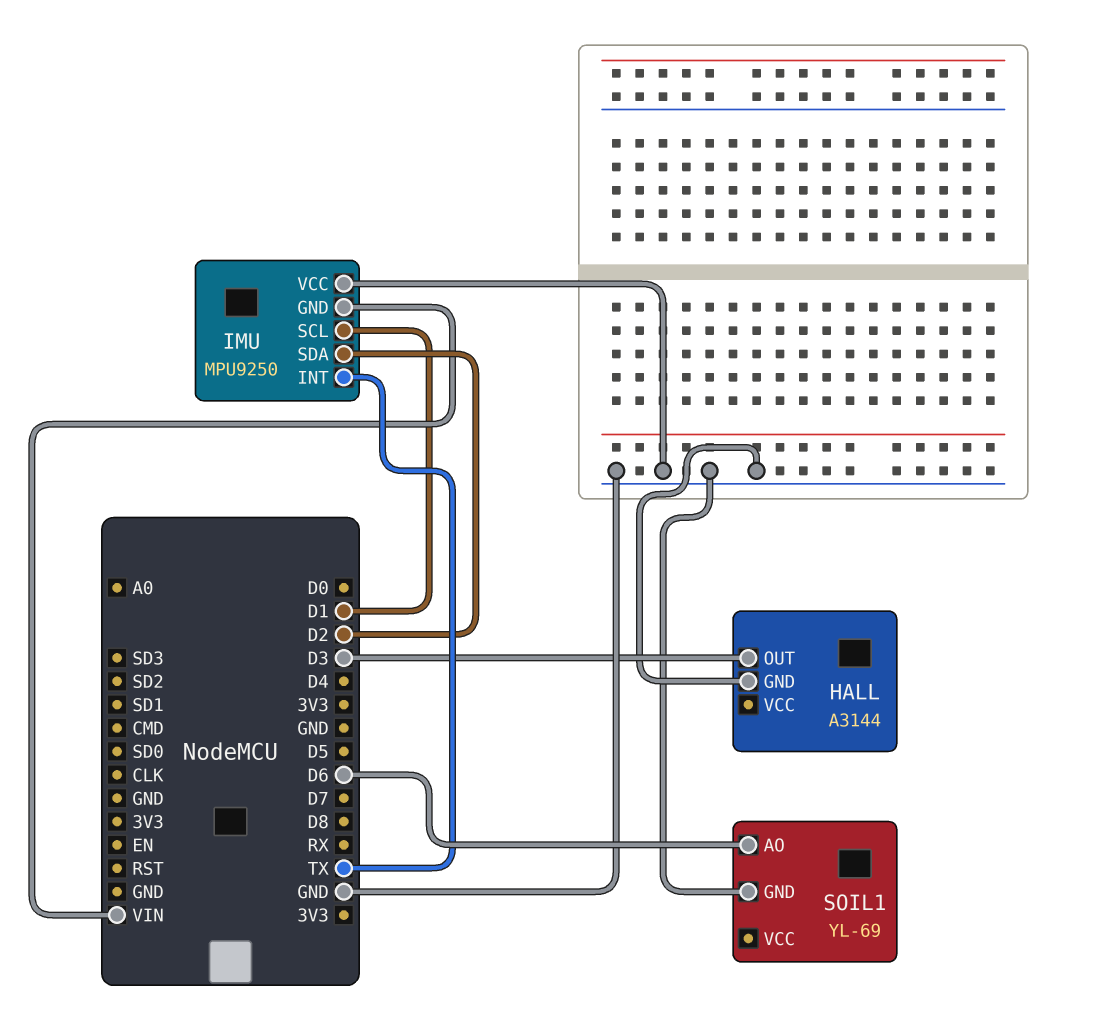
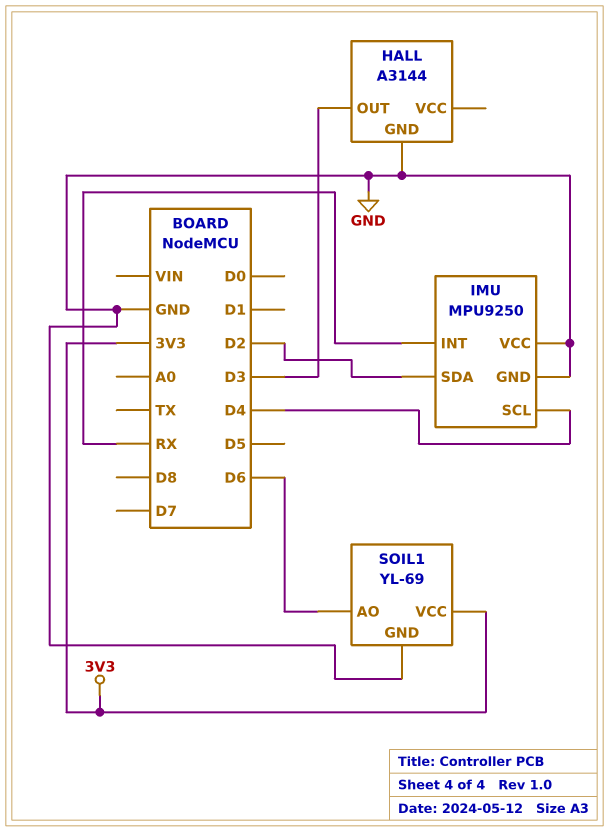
IMU pin GND: VIN -> GND
IMU pin INT: TX -> RX
IMU pin SCL: D1 -> D4
SOIL1 pin VCC: none -> 3V3

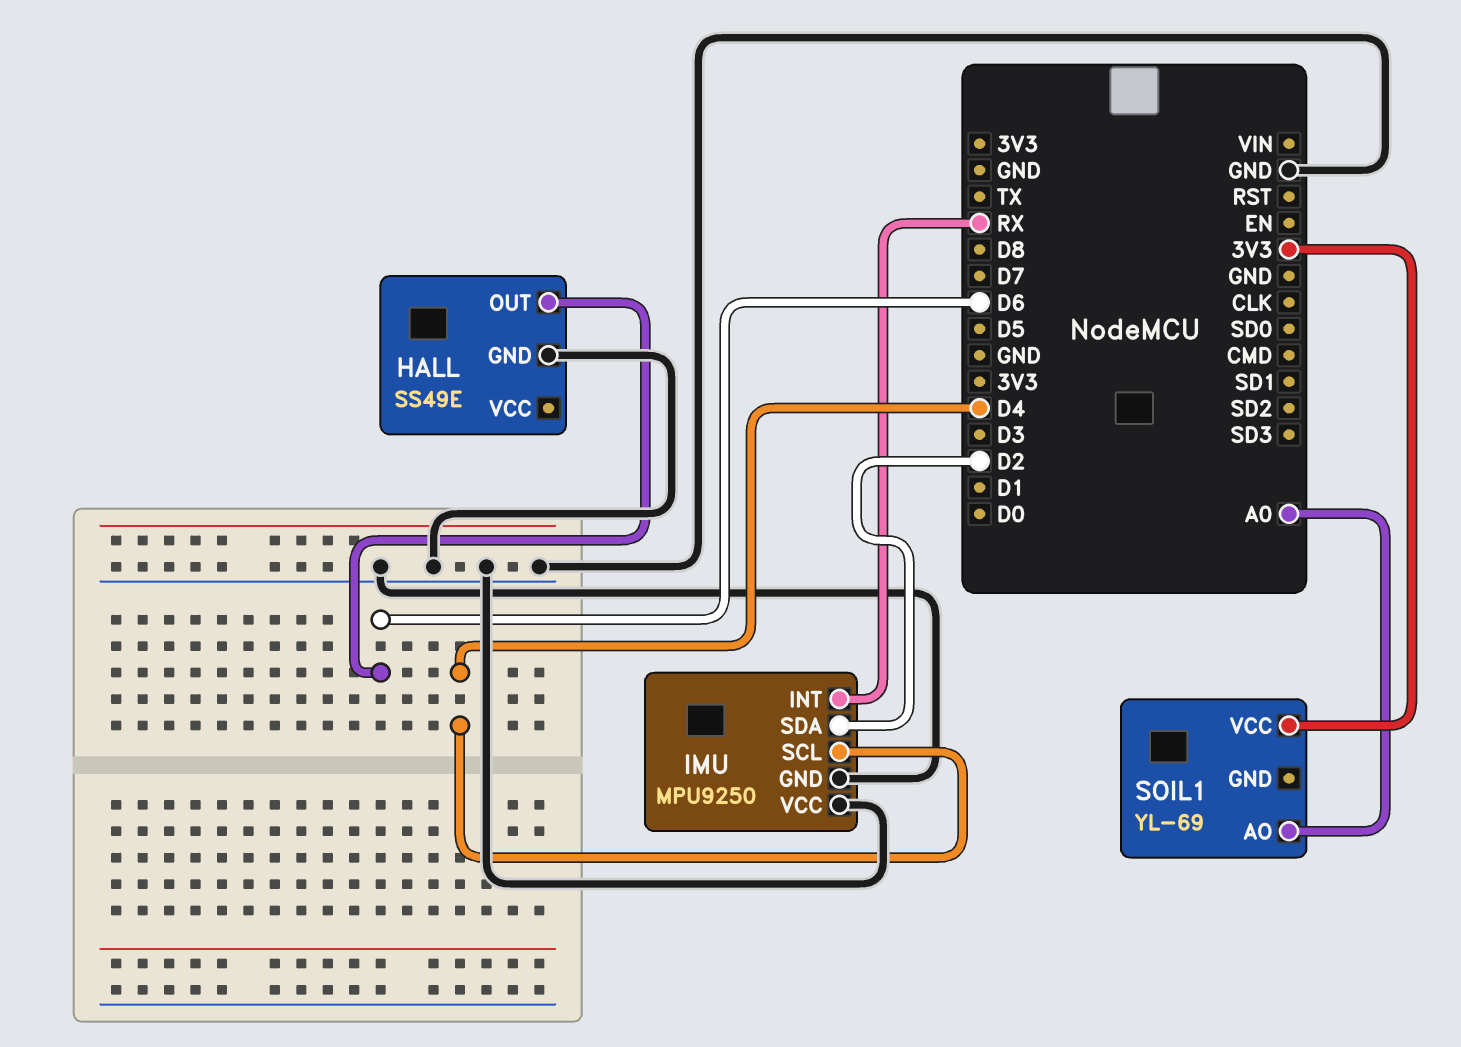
HALL: A3144 -> SS49E
HALL pin OUT: D3 -> D6
SOIL1 pin AO: D6 -> A0
SOIL1 pin GND: GND -> none

